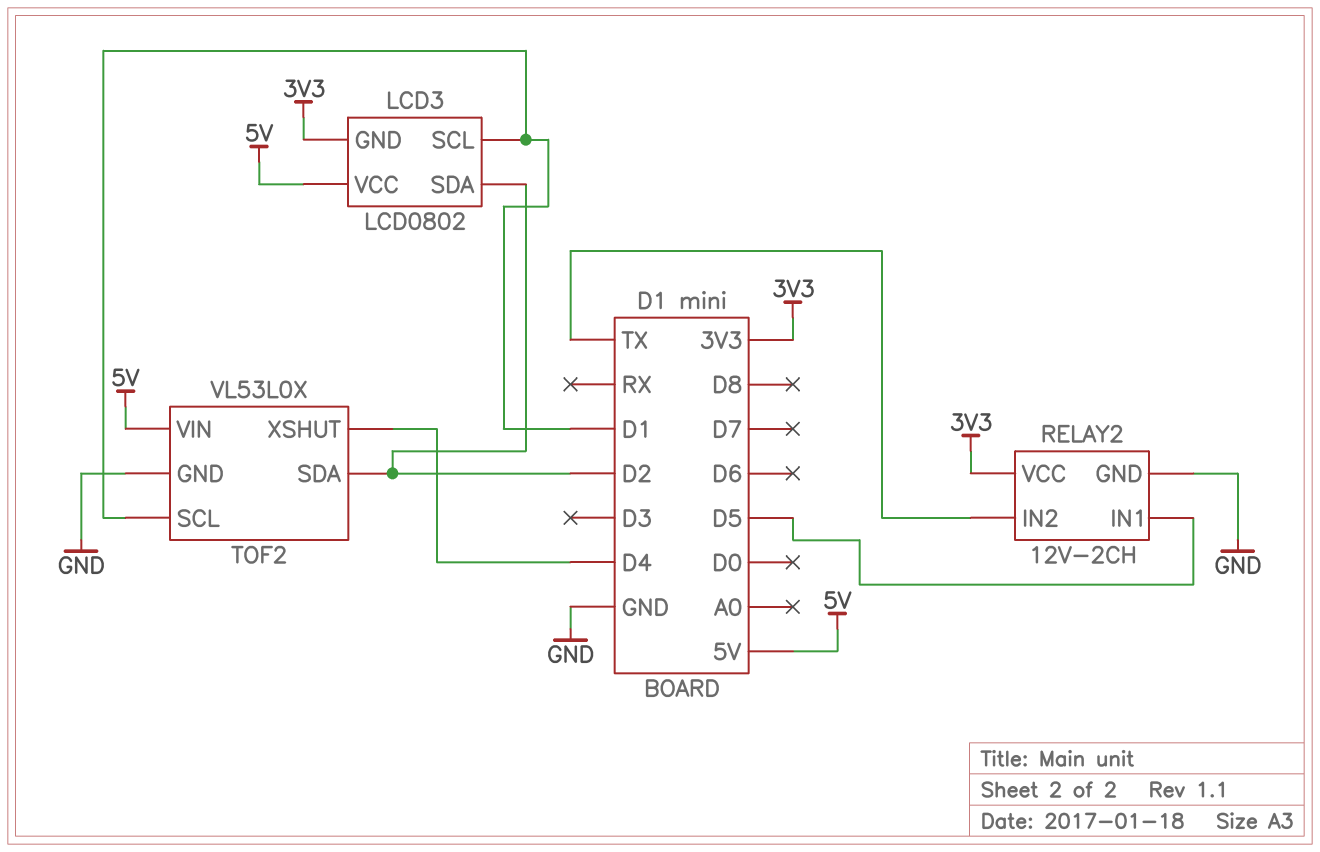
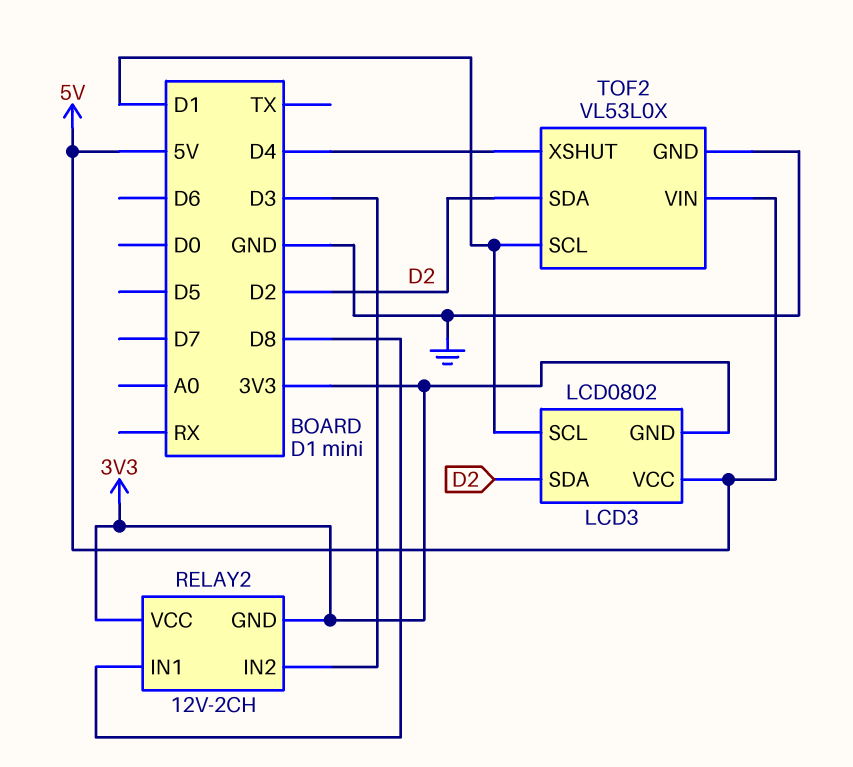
RELAY2 pin GND: GND -> 3V3
RELAY2 pin IN1: D5 -> D8
RELAY2 pin IN2: TX -> D3

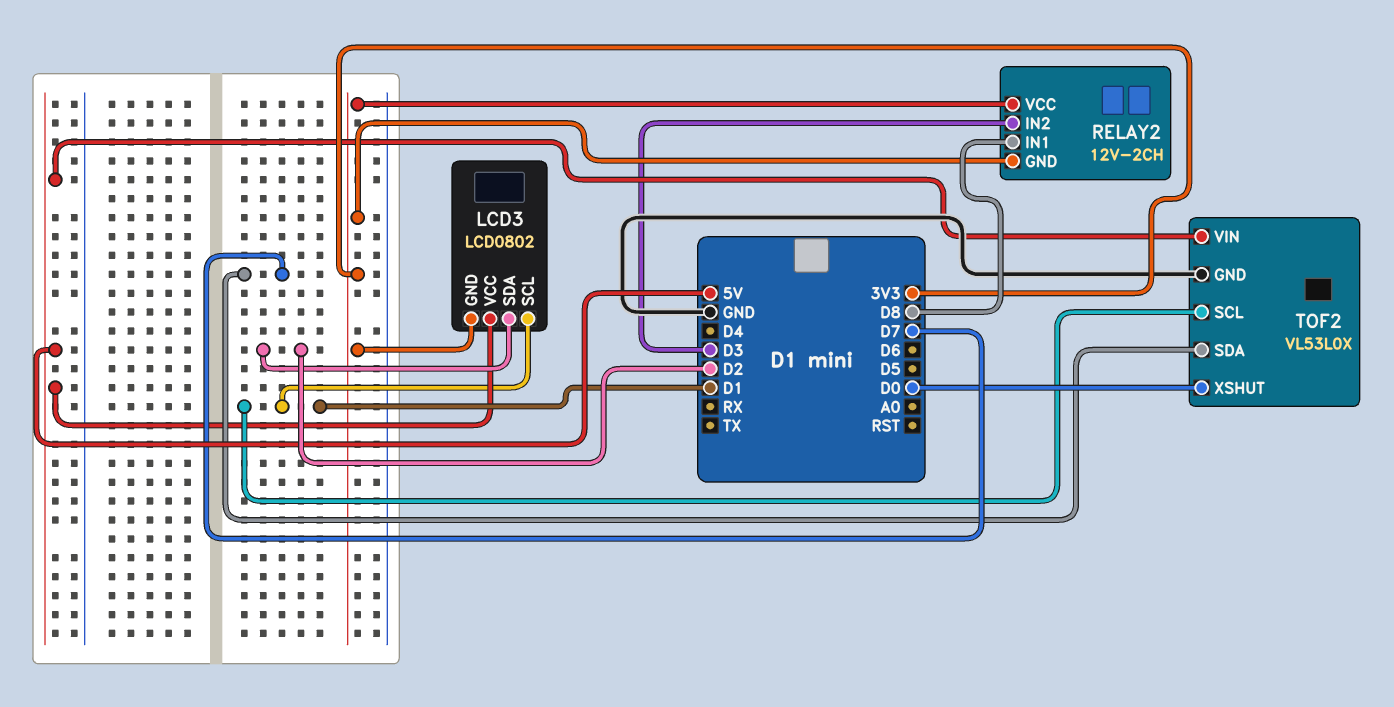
TOF2 pin SDA: D2 -> D7
TOF2 pin XSHUT: D4 -> D0

